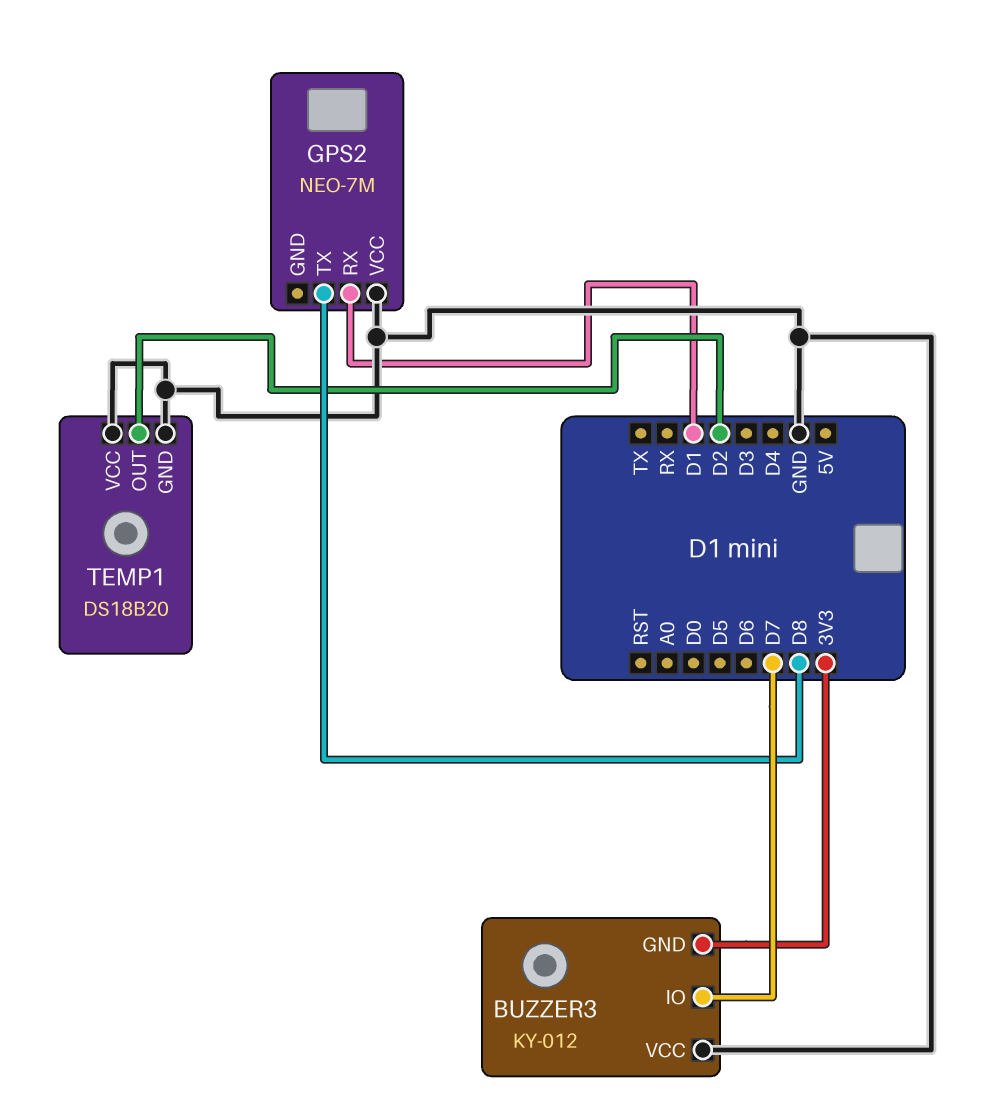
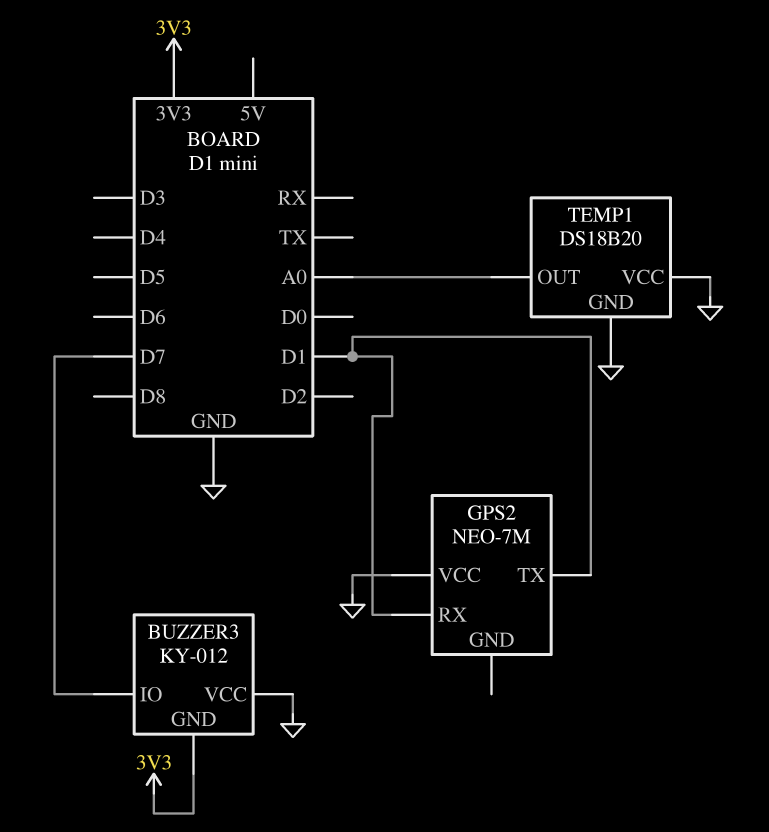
GPS2 pin TX: D8 -> D1
TEMP1 pin OUT: D2 -> A0

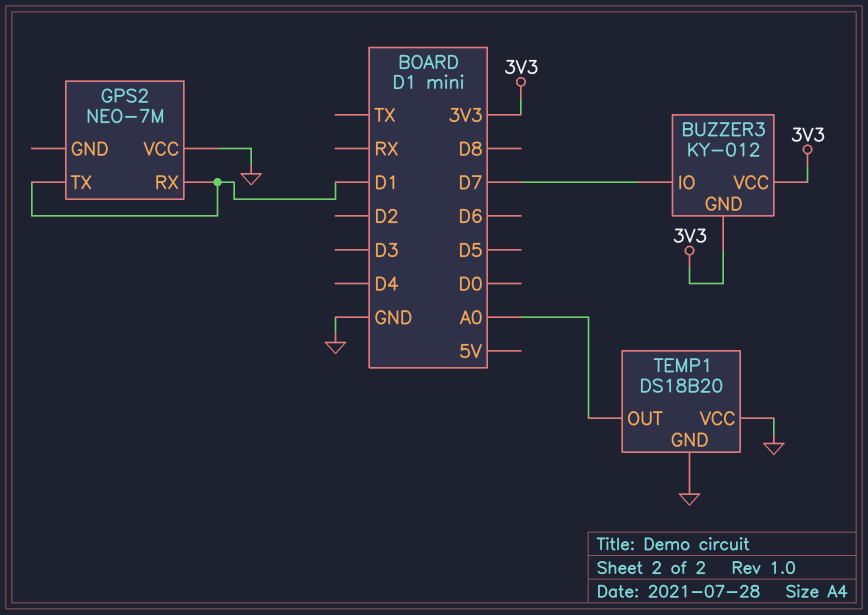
BUZZER3 pin VCC: GND -> 3V3

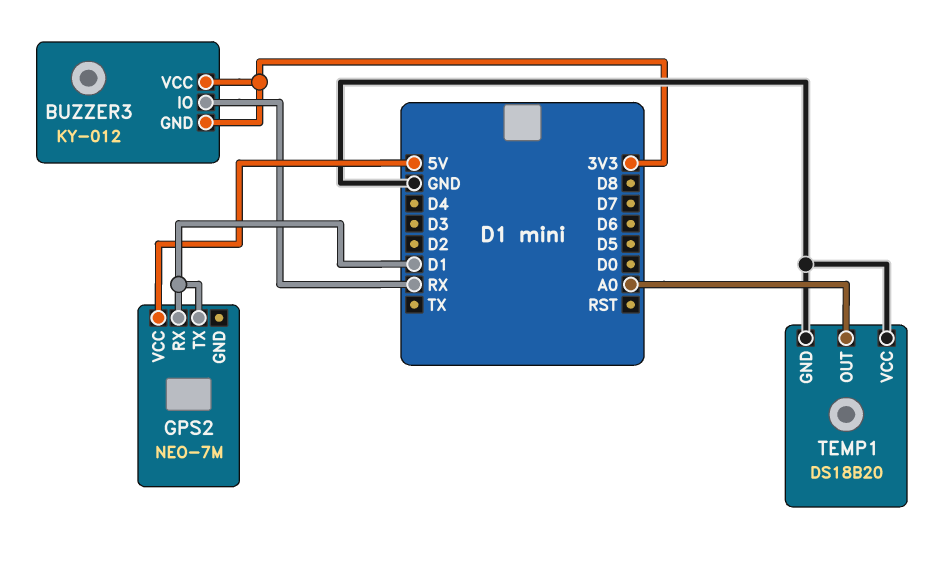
BUZZER3 pin IO: D7 -> RX
GPS2 pin VCC: GND -> 5V

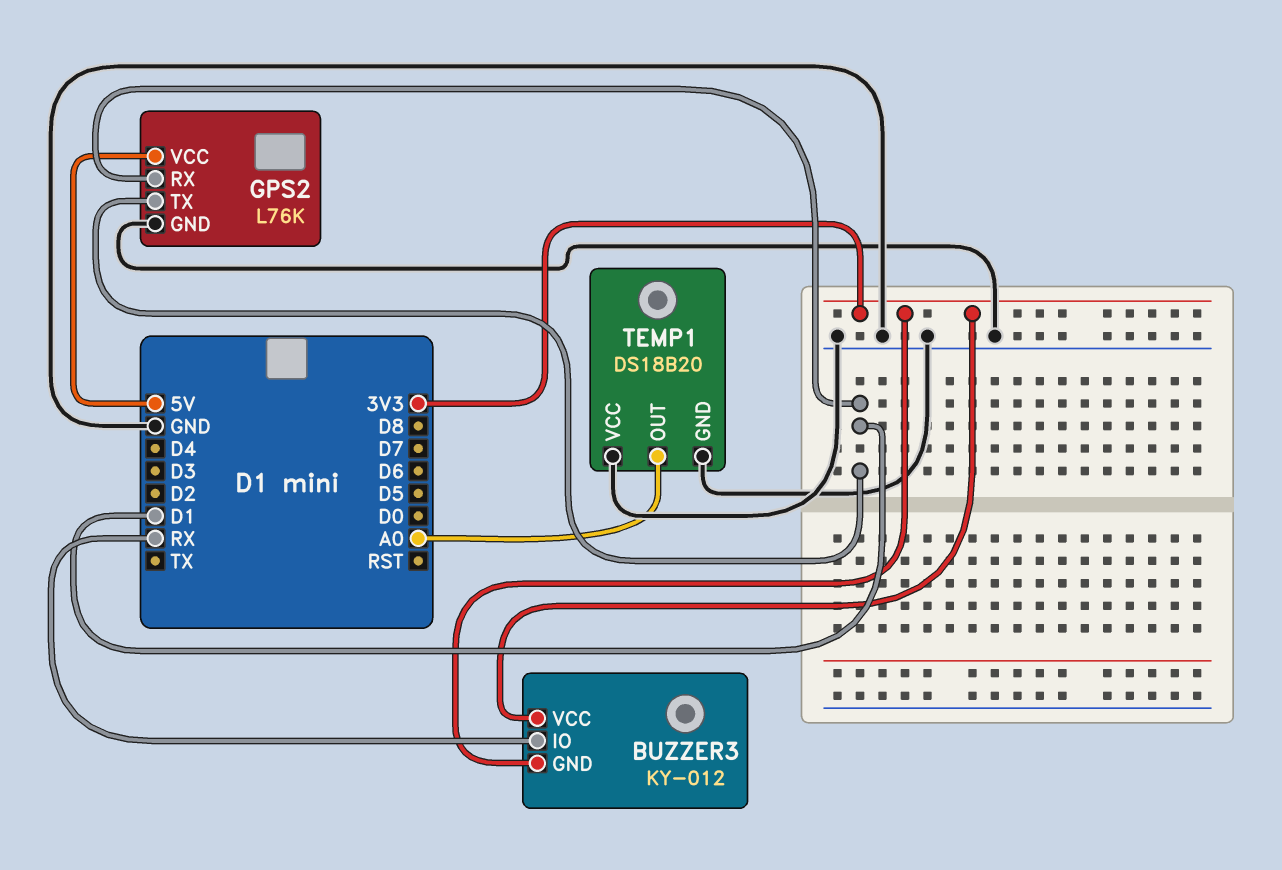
GPS2: NEO-7M -> L76K
GPS2 pin GND: none -> GND

